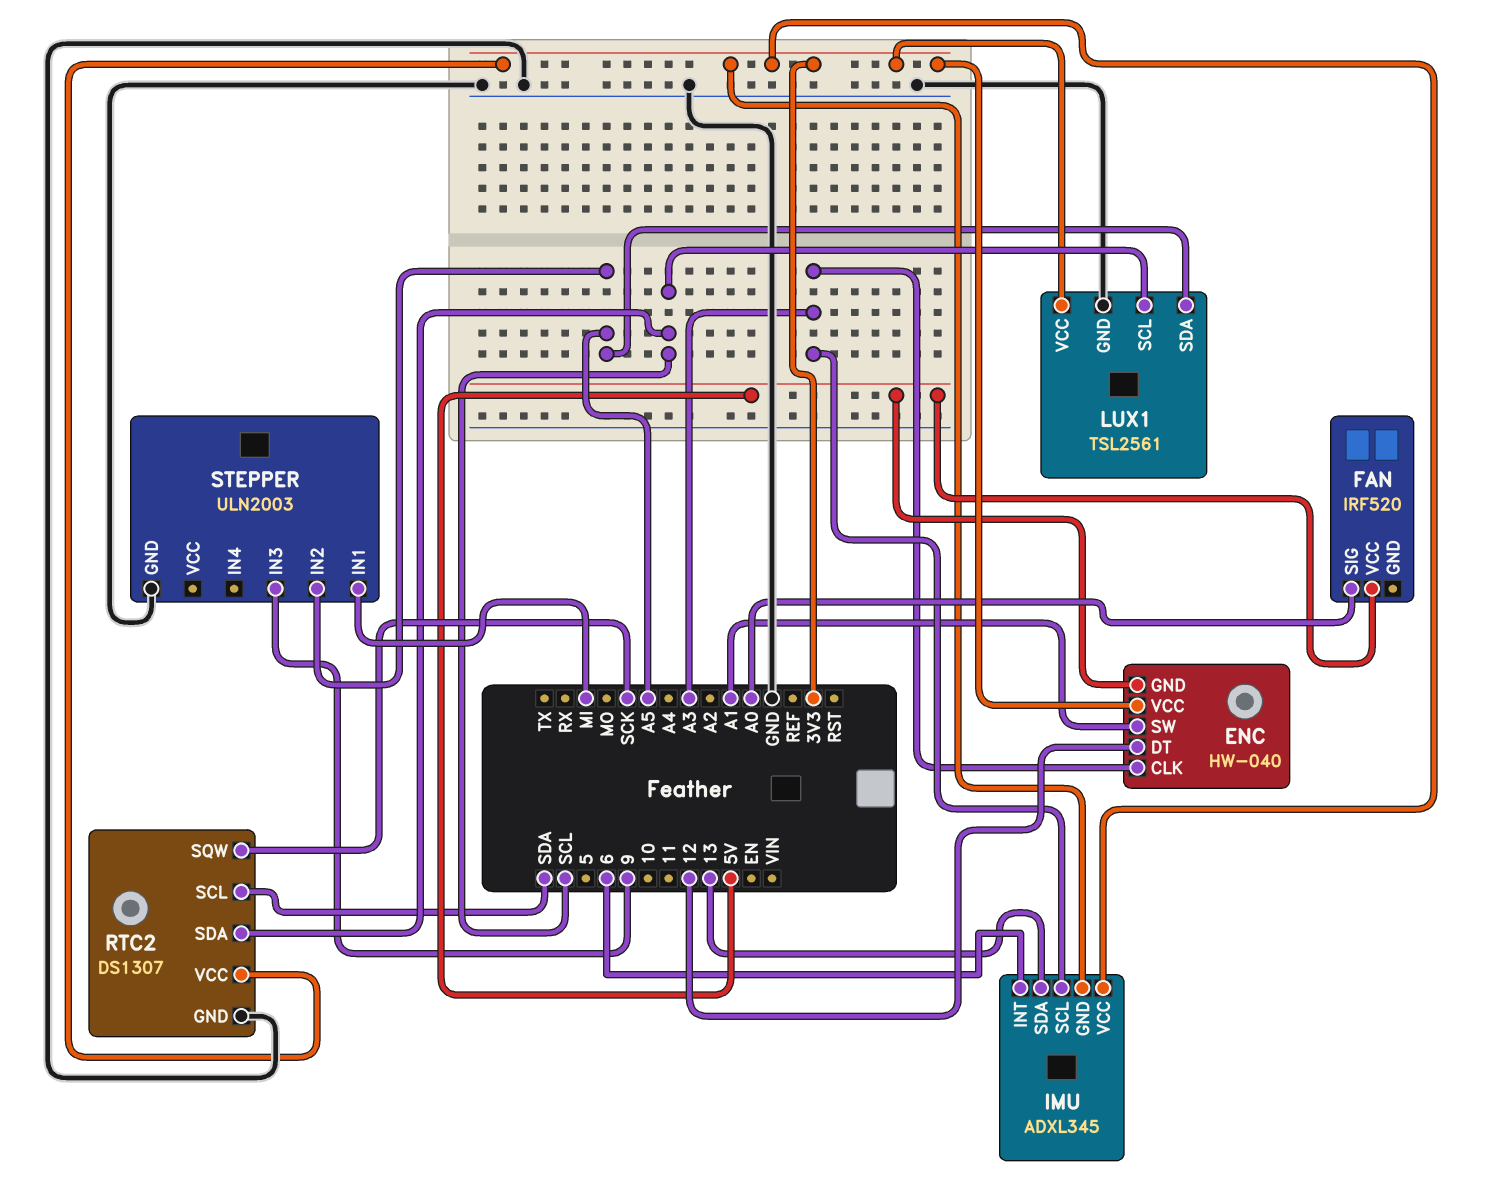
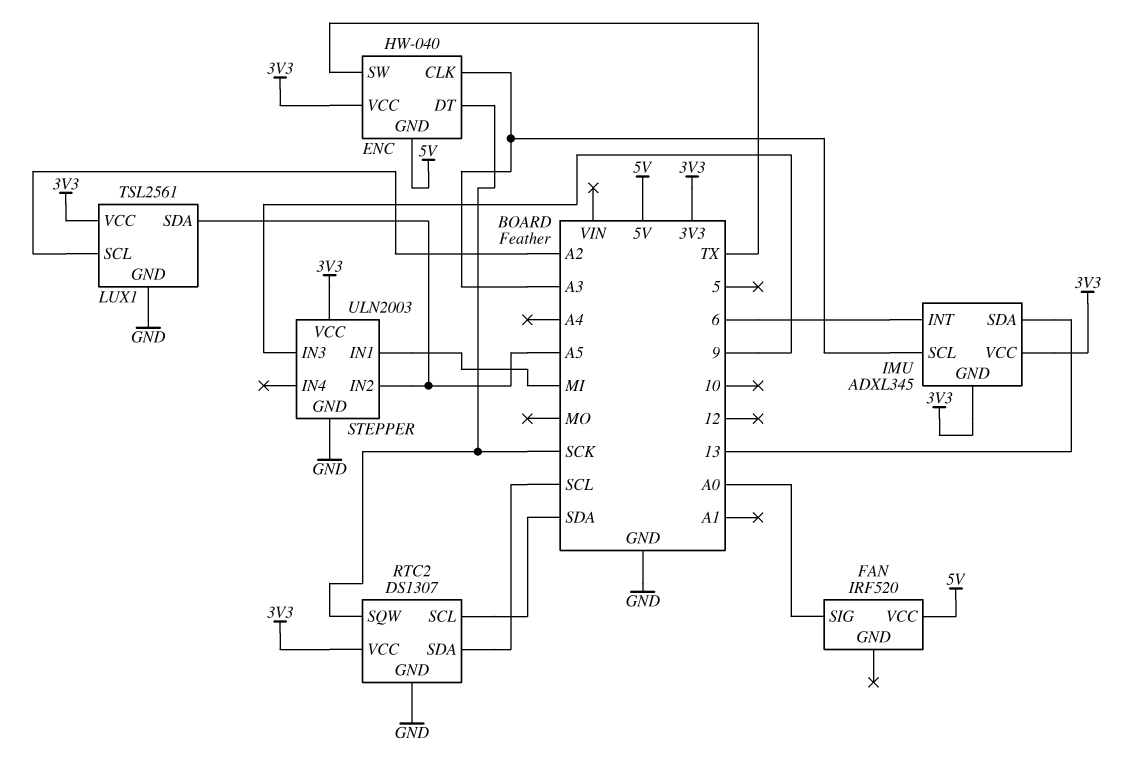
ENC pin DT: 12 -> SCK
ENC pin SW: A1 -> TX
LUX1 pin SCL: SCL -> A2
STEPPER pin VCC: none -> 3V3

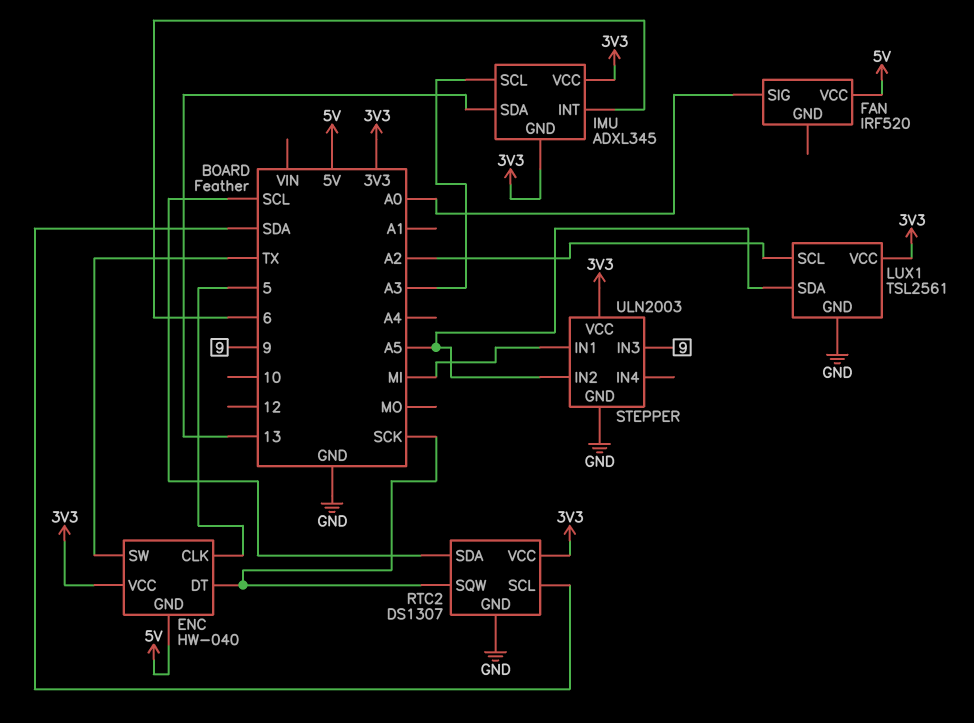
ENC pin CLK: A3 -> 5

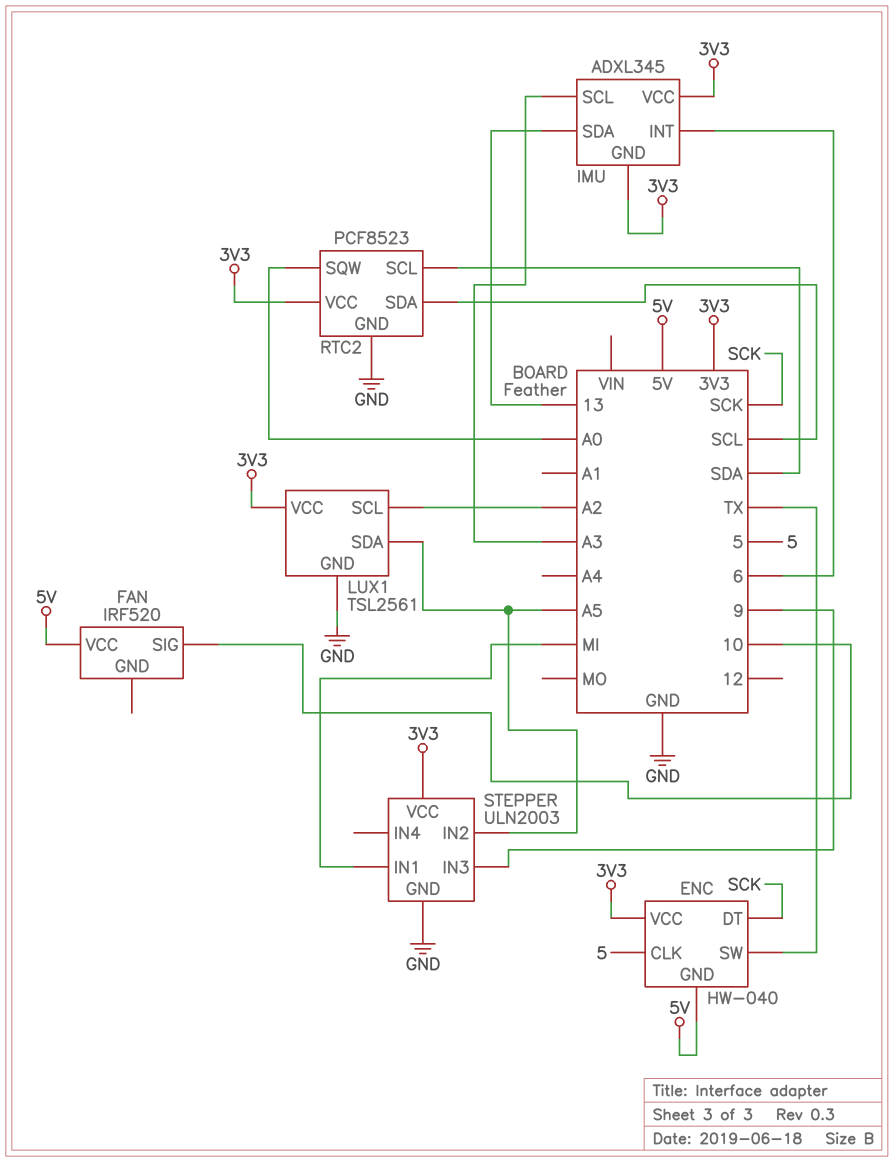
FAN pin SIG: A0 -> 10
RTC2: DS1307 -> PCF8523
RTC2 pin SQW: SCK -> A0

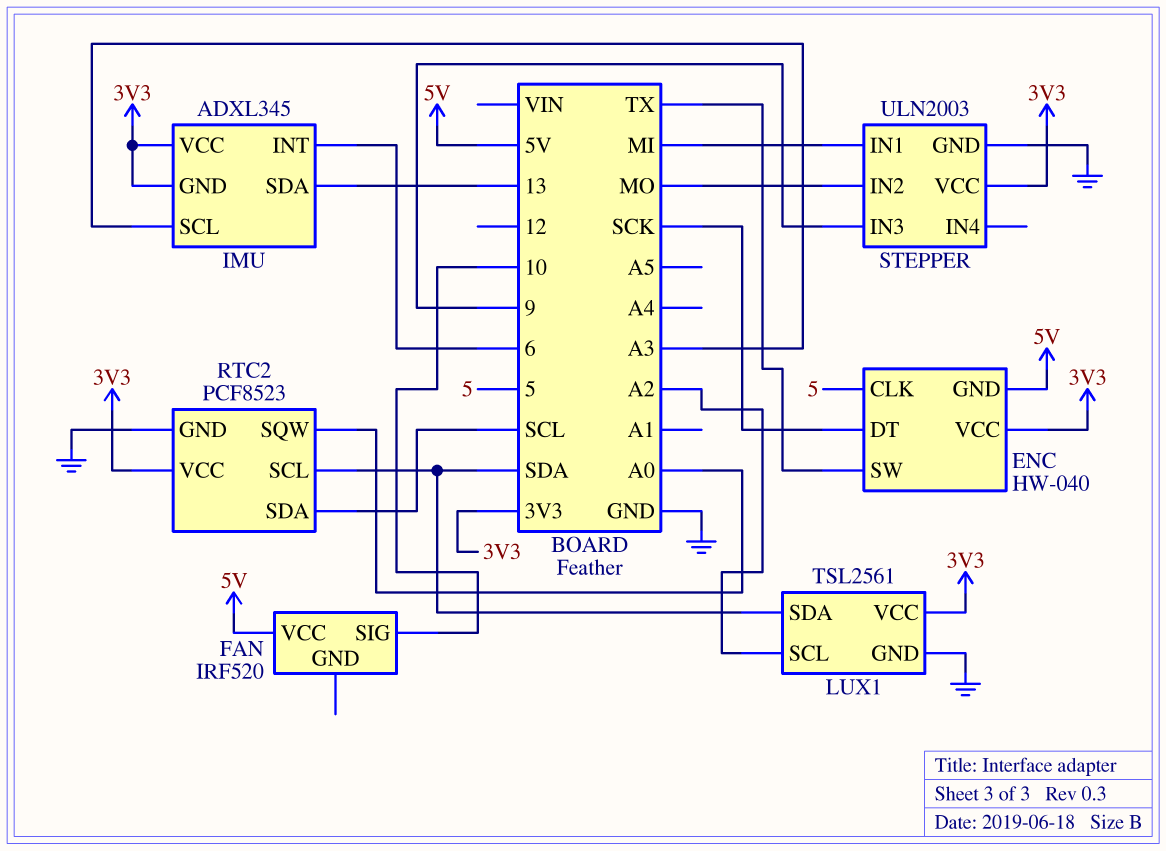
LUX1 pin SDA: A5 -> SDA
STEPPER pin IN2: A5 -> MO

